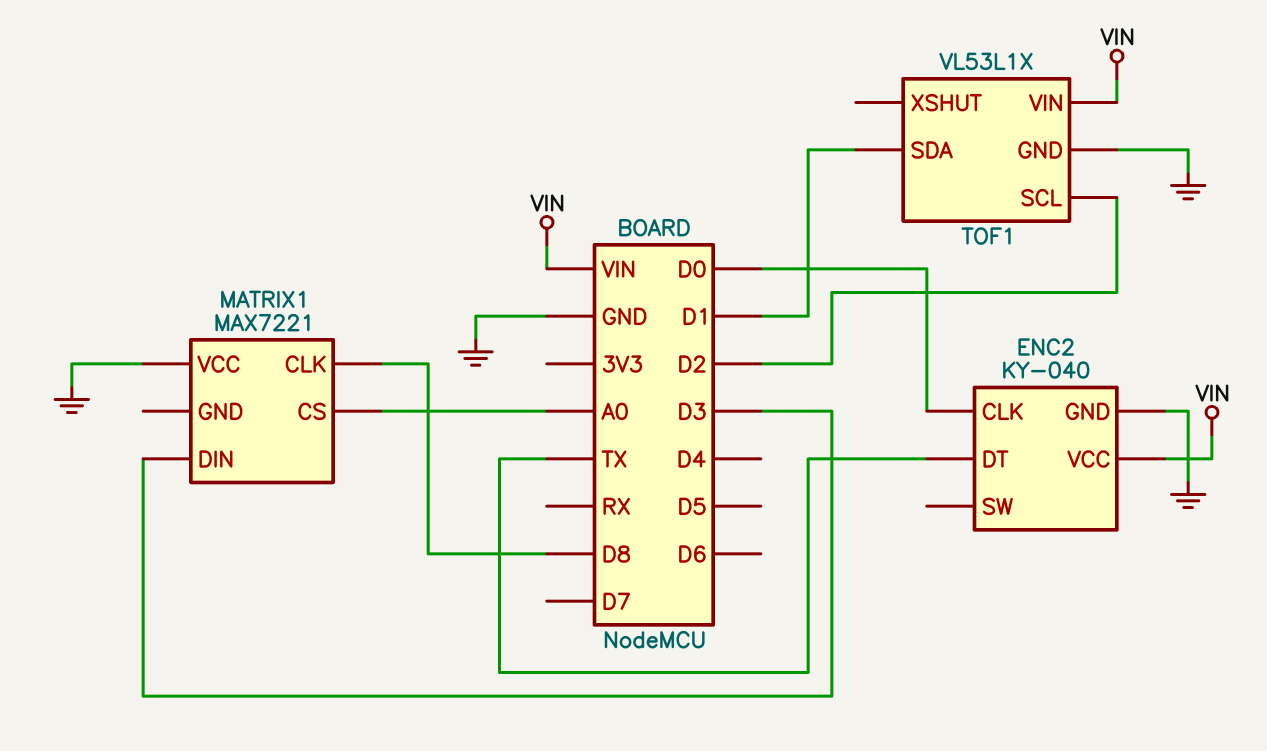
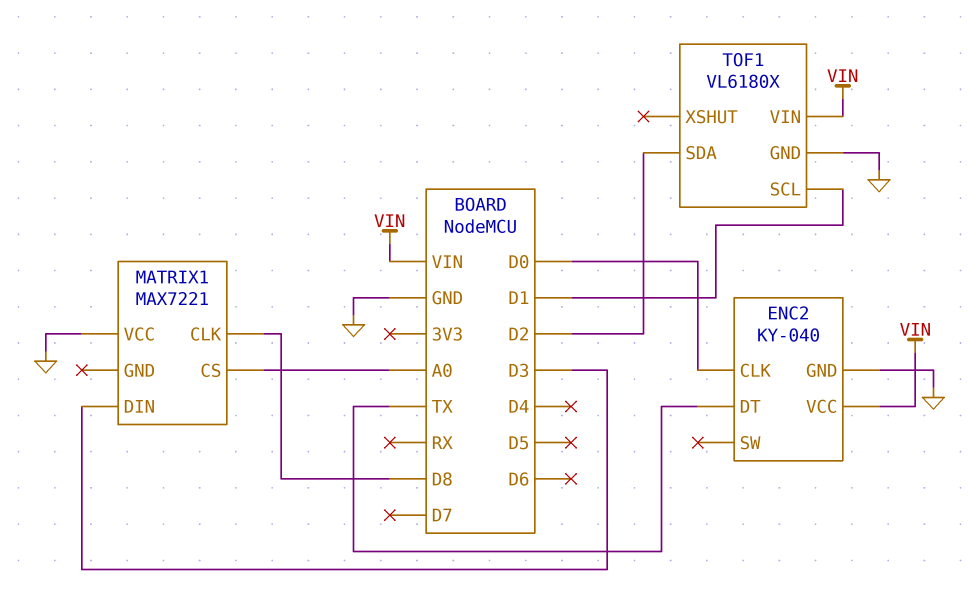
TOF1: VL53L1X -> VL6180X
TOF1 pin SCL: D2 -> D1
TOF1 pin SDA: D1 -> D2

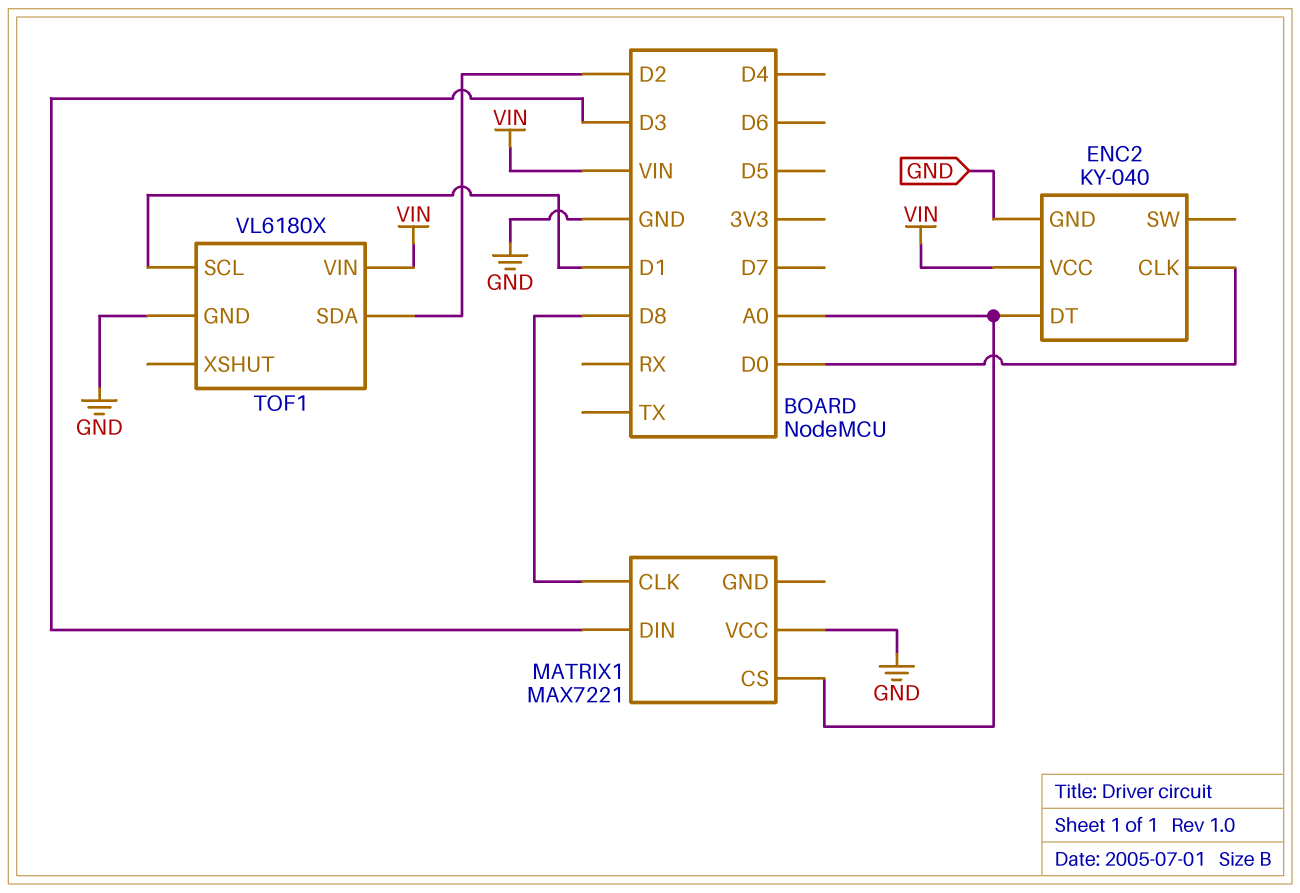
ENC2 pin DT: TX -> A0

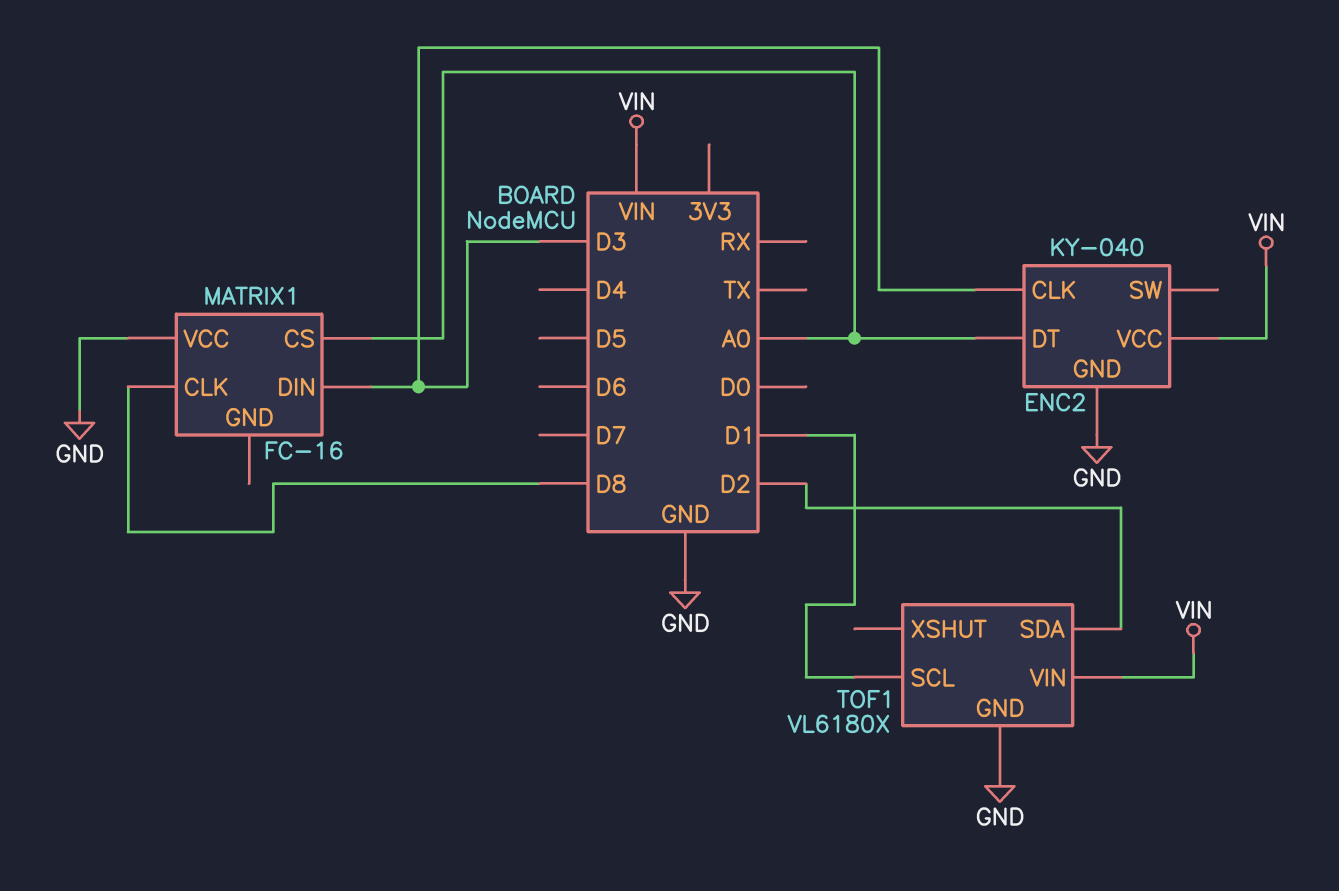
ENC2 pin CLK: D0 -> D3
MATRIX1: MAX7221 -> FC-16

